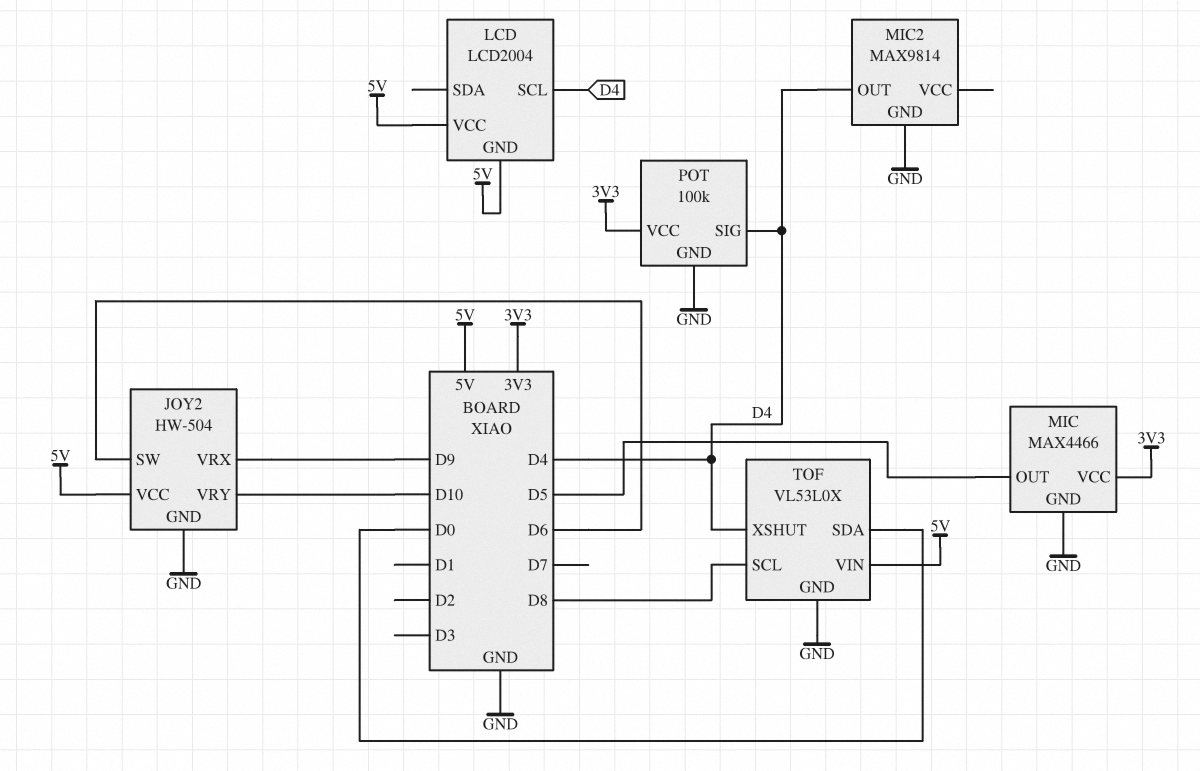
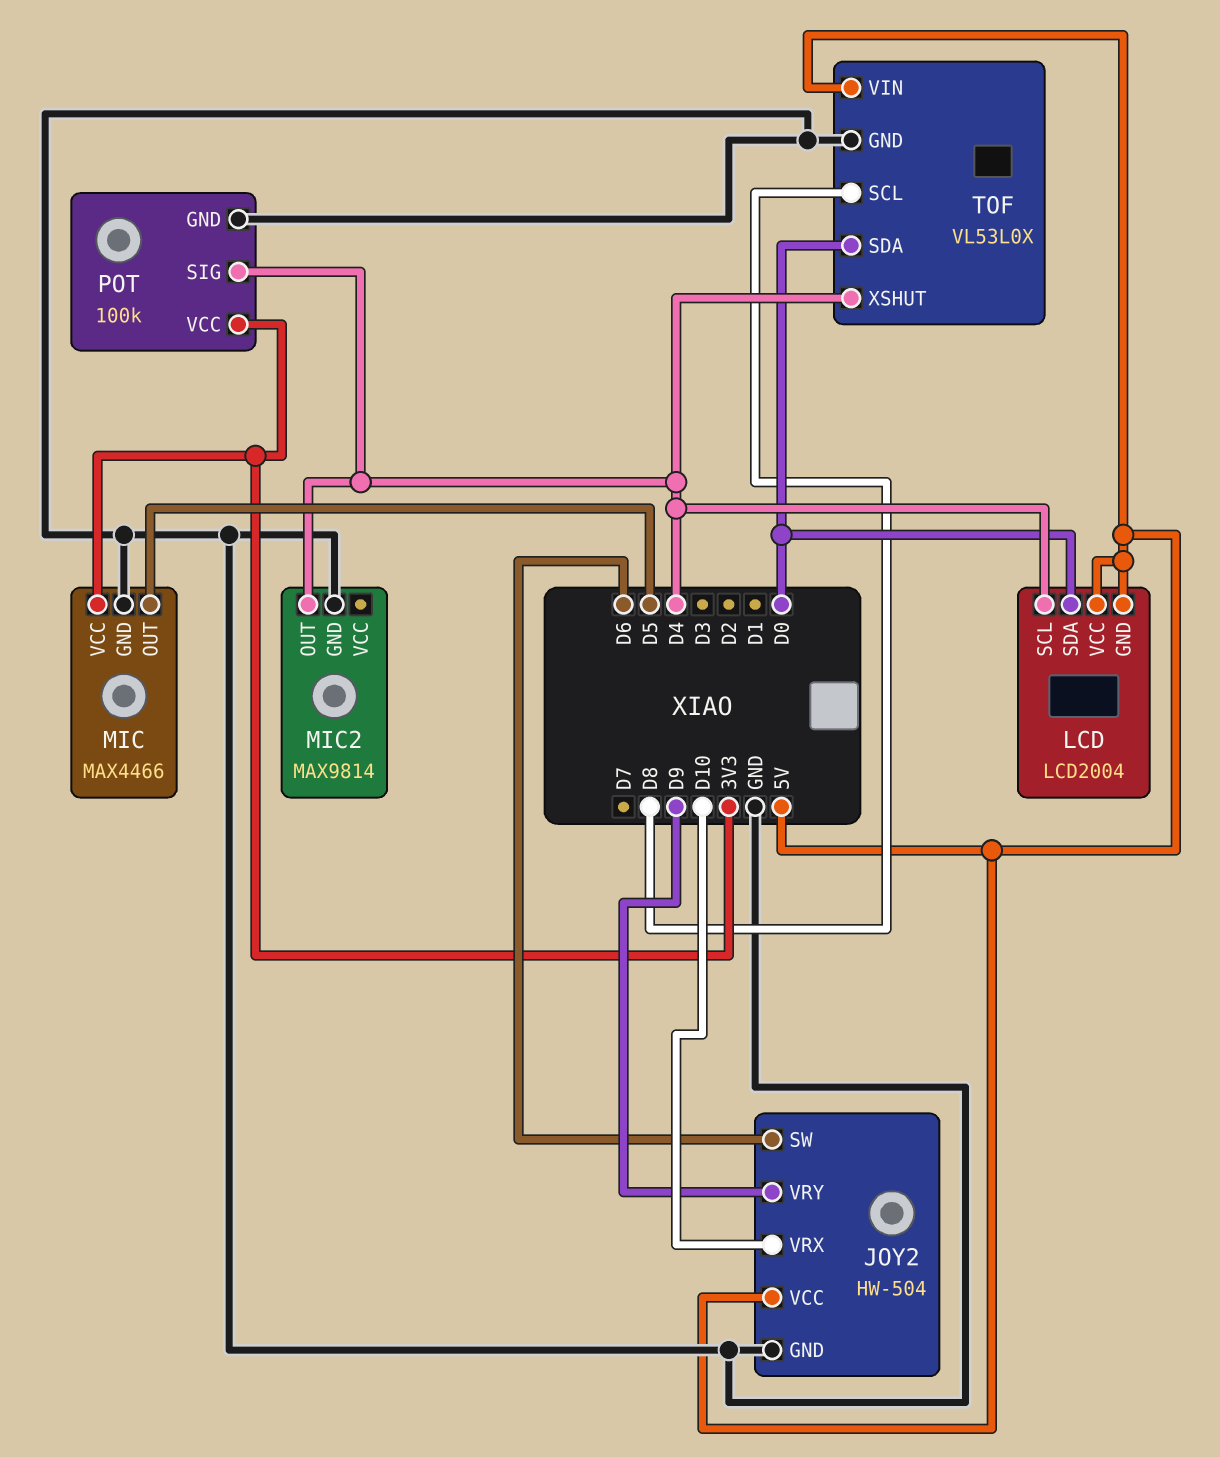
JOY2 pin VRX: D9 -> D10
JOY2 pin VRY: D10 -> D9
LCD pin SDA: none -> D0

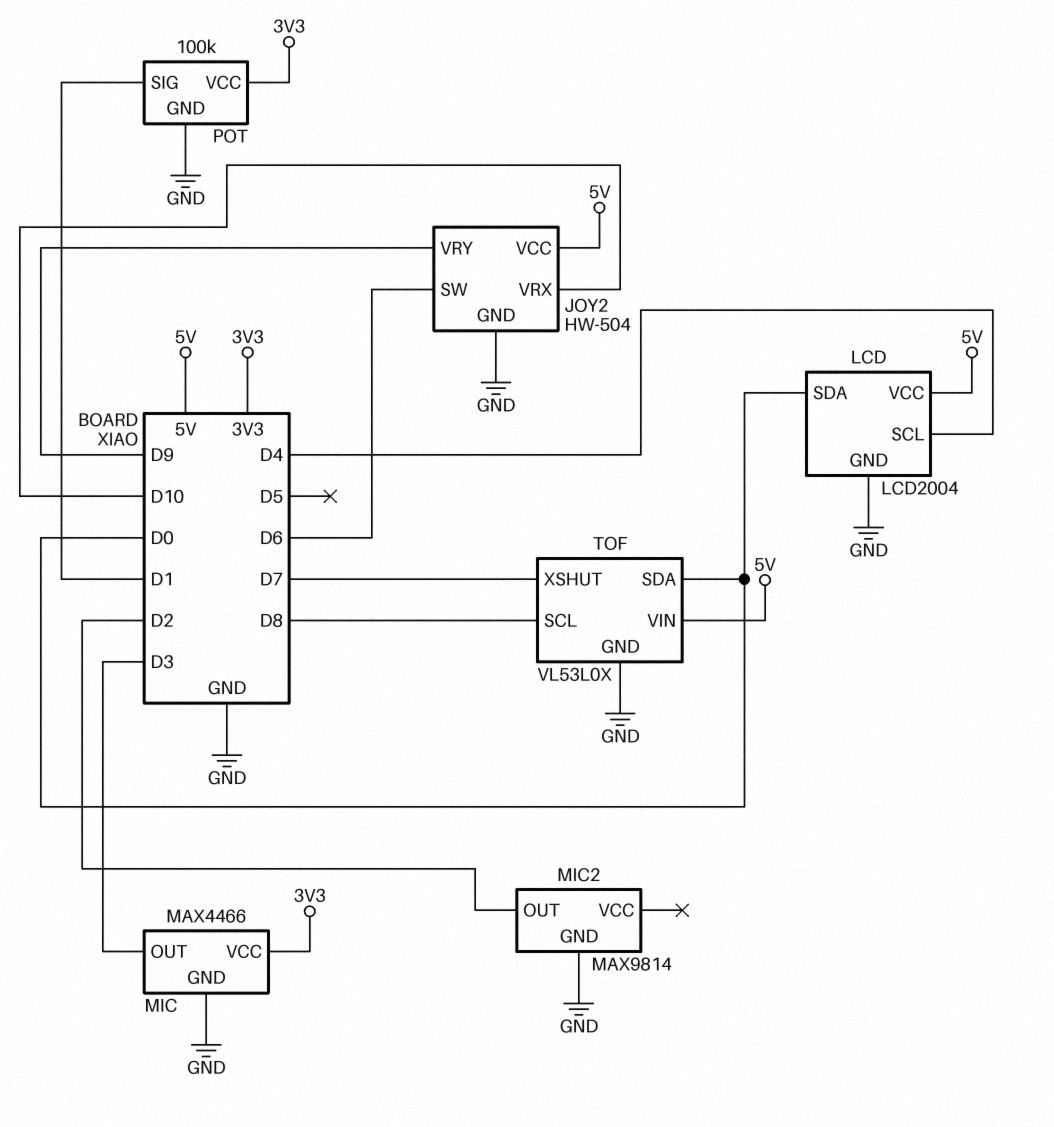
LCD pin GND: 5V -> GND
MIC pin OUT: D5 -> D3
MIC2 pin OUT: D4 -> D2
POT pin SIG: D4 -> D1
TOF pin XSHUT: D4 -> D7

